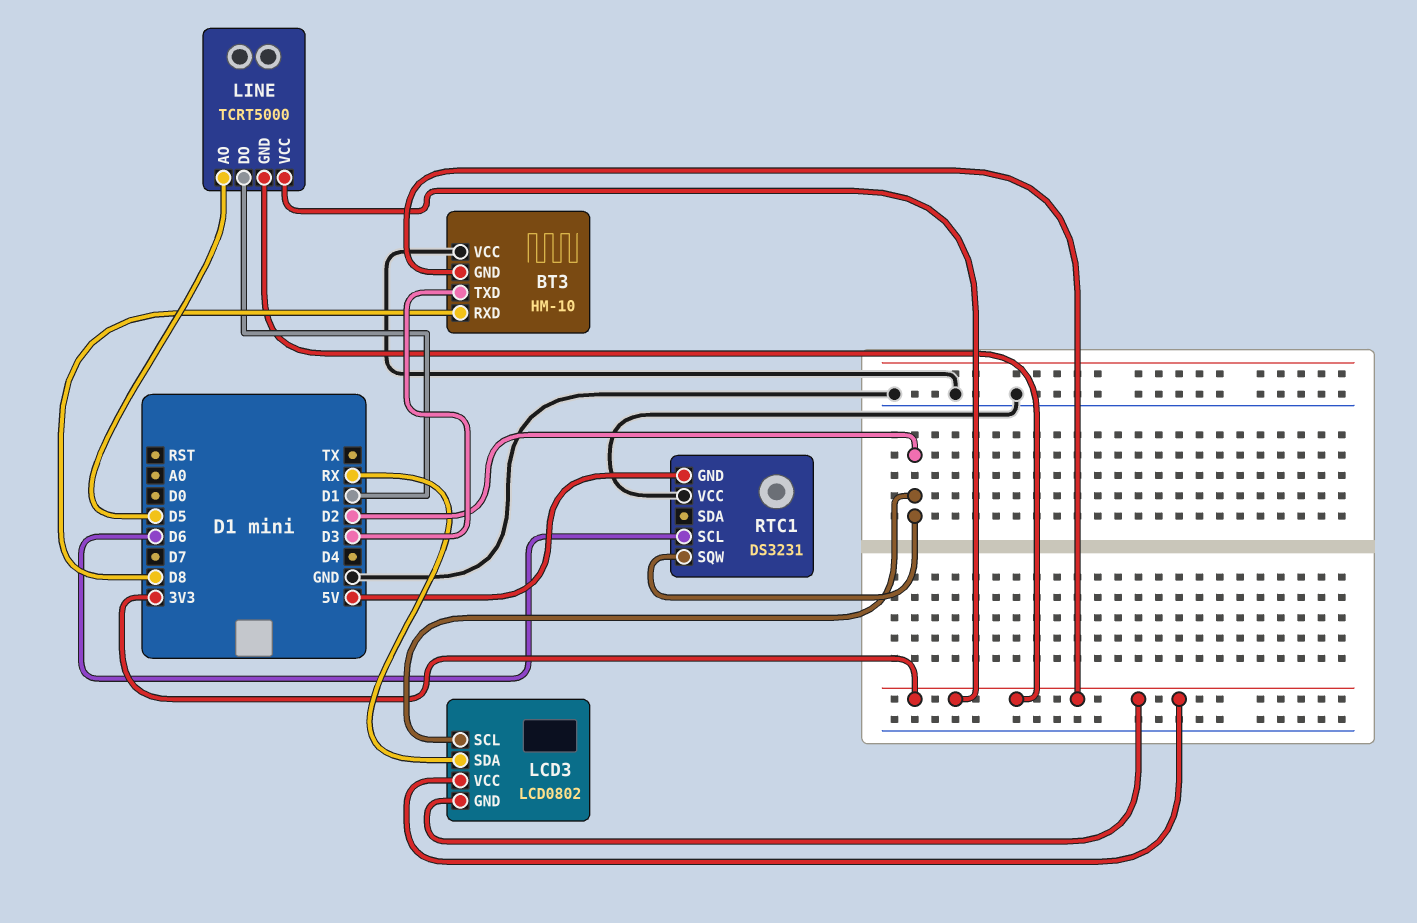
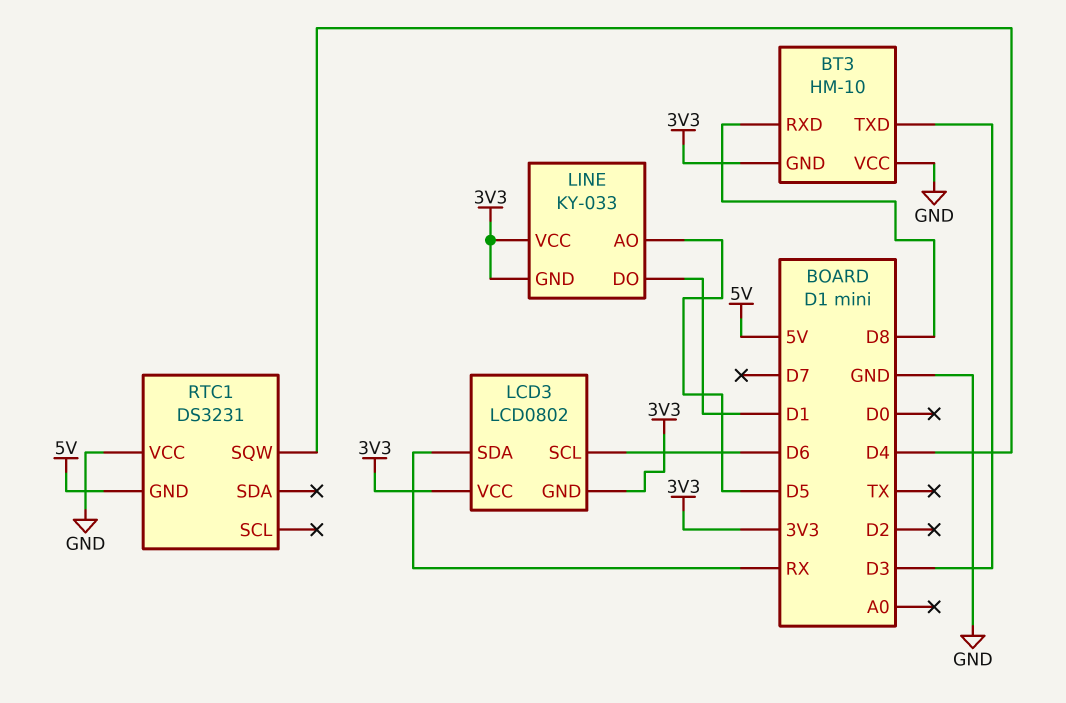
LCD3 pin SCL: D2 -> D6
LINE: TCRT5000 -> KY-033
RTC1 pin SCL: D6 -> none
RTC1 pin SQW: D2 -> D4

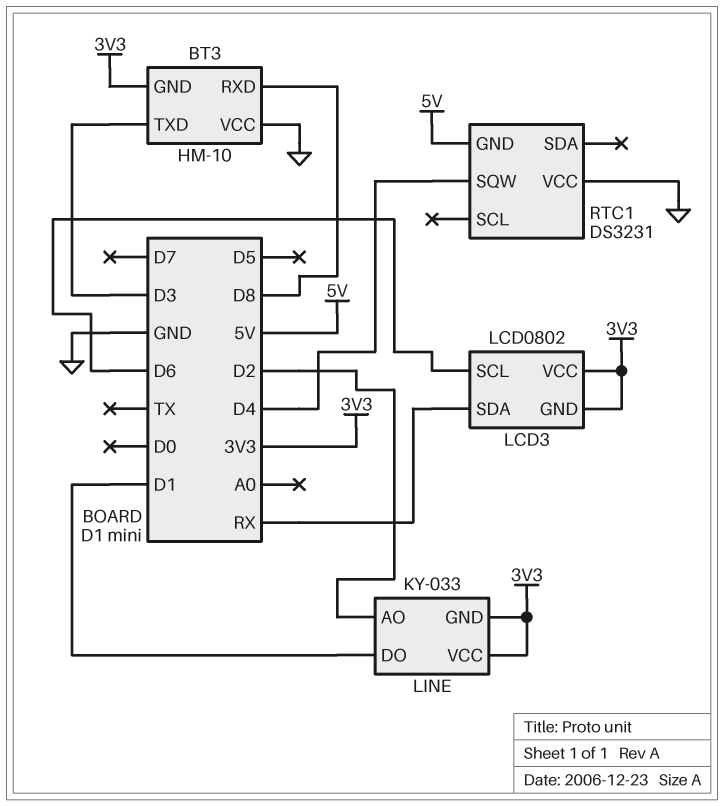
LINE pin AO: D5 -> D2

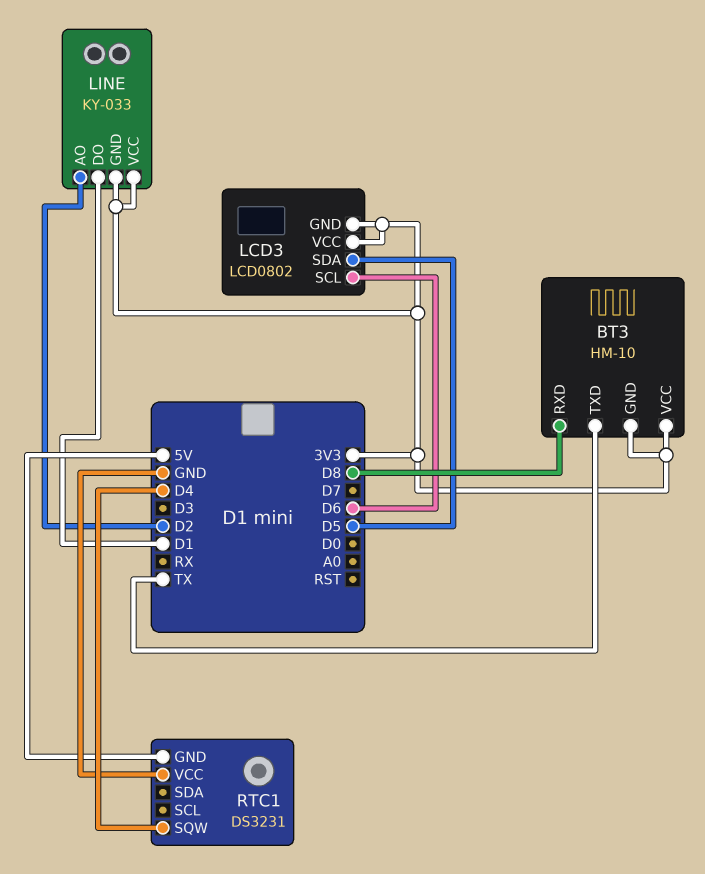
BT3 pin TXD: D3 -> TX
BT3 pin VCC: GND -> 3V3
LCD3 pin SDA: RX -> D5

